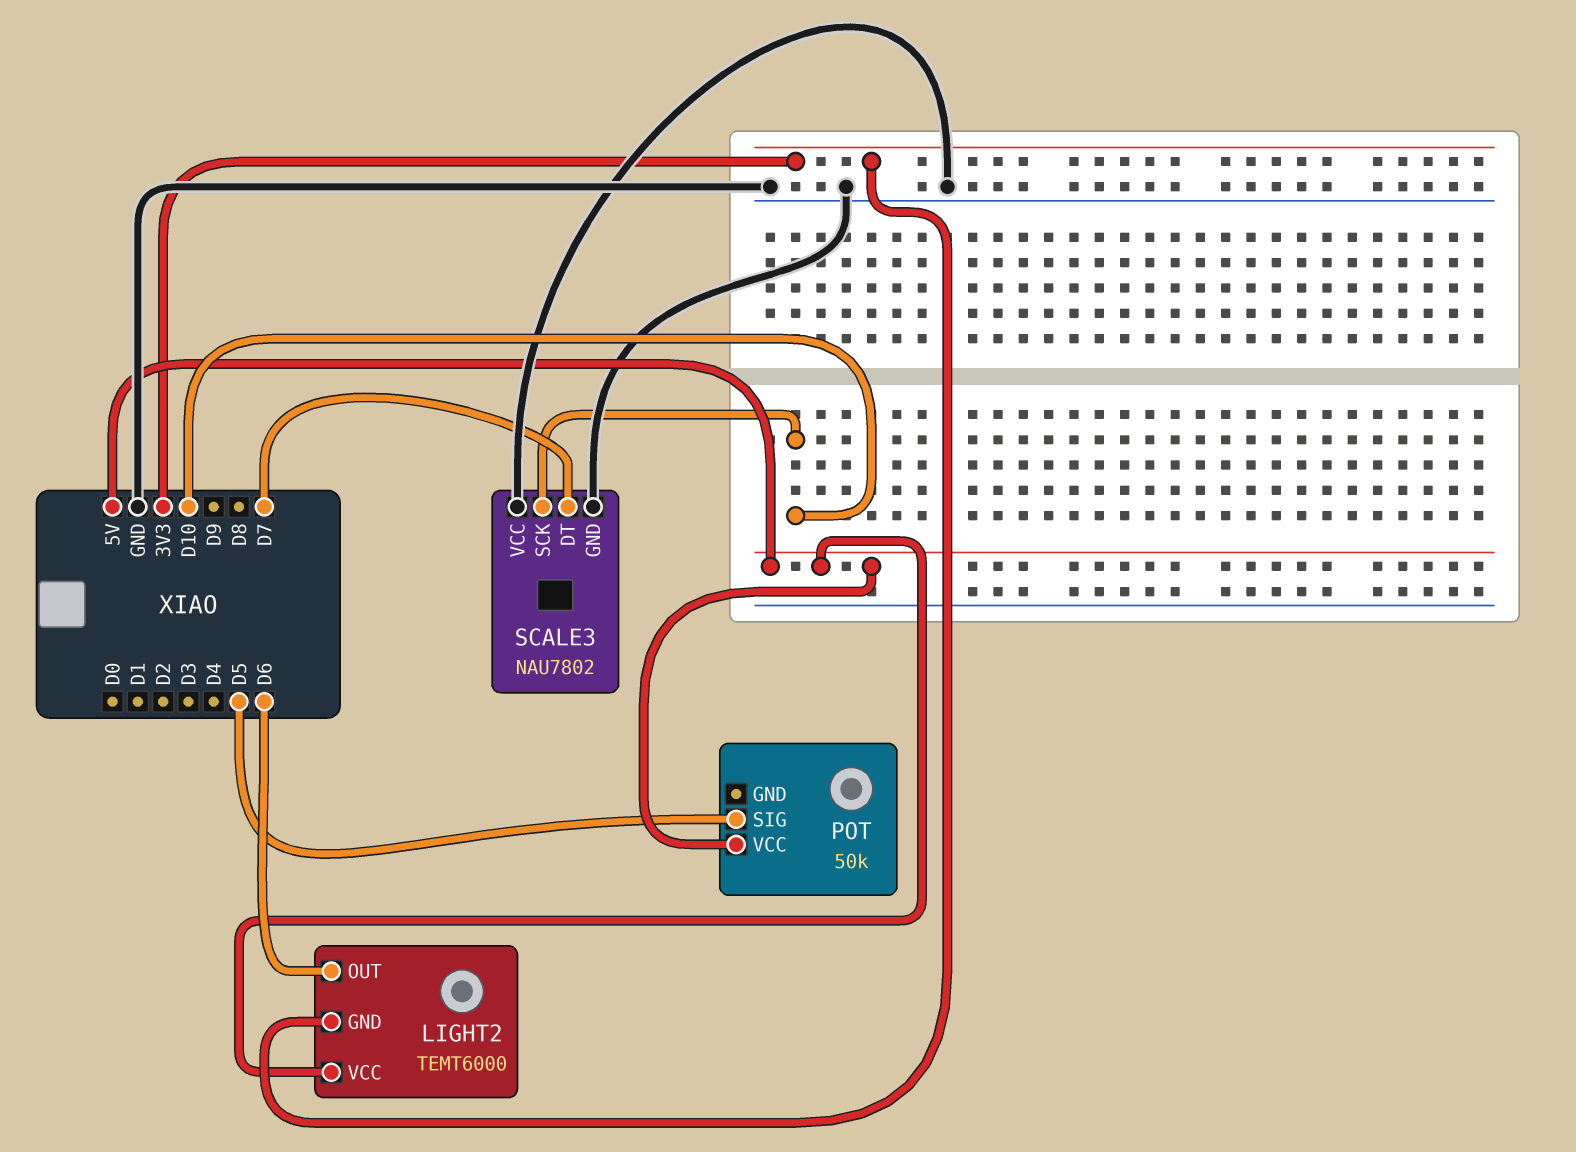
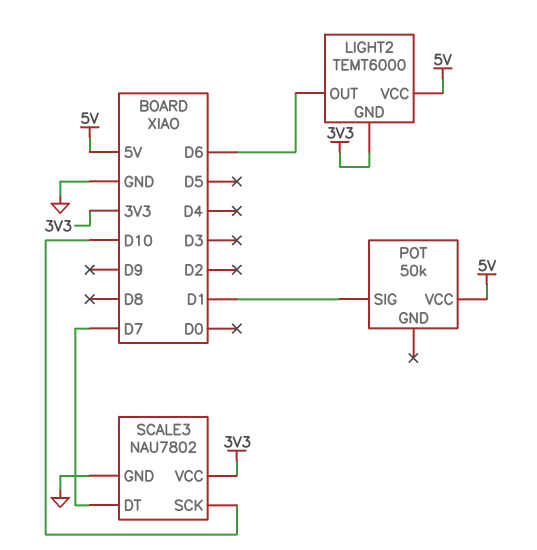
POT pin SIG: D5 -> D1
SCALE3 pin VCC: GND -> 3V3

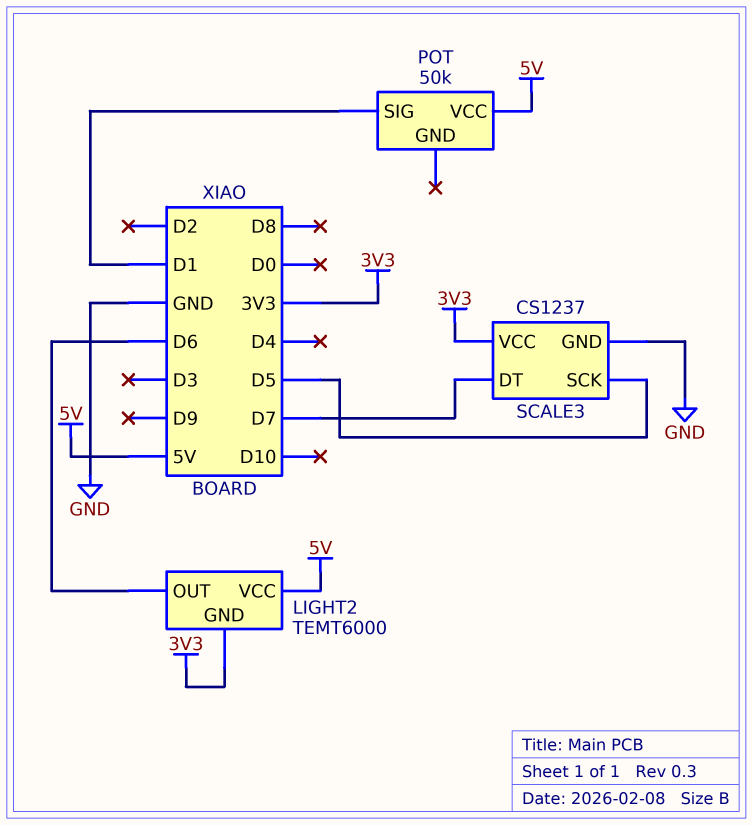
SCALE3: NAU7802 -> CS1237
SCALE3 pin SCK: D10 -> D5

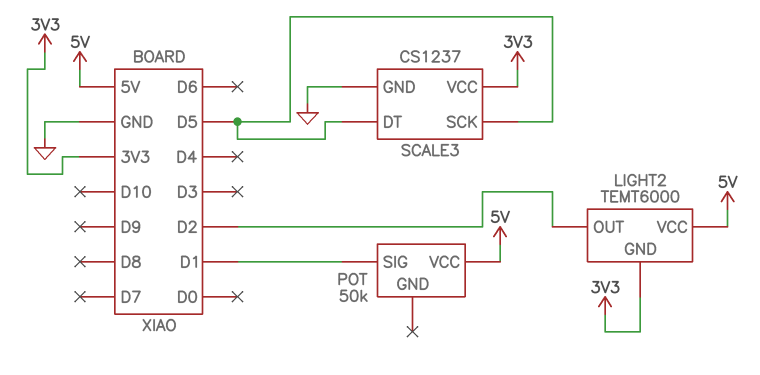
LIGHT2 pin OUT: D6 -> D2
SCALE3 pin DT: D7 -> D5

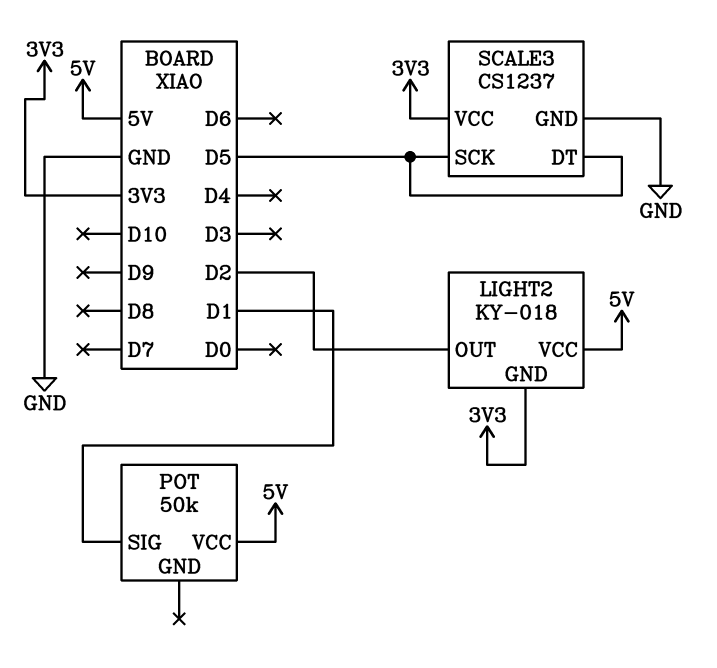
LIGHT2: TEMT6000 -> KY-018

